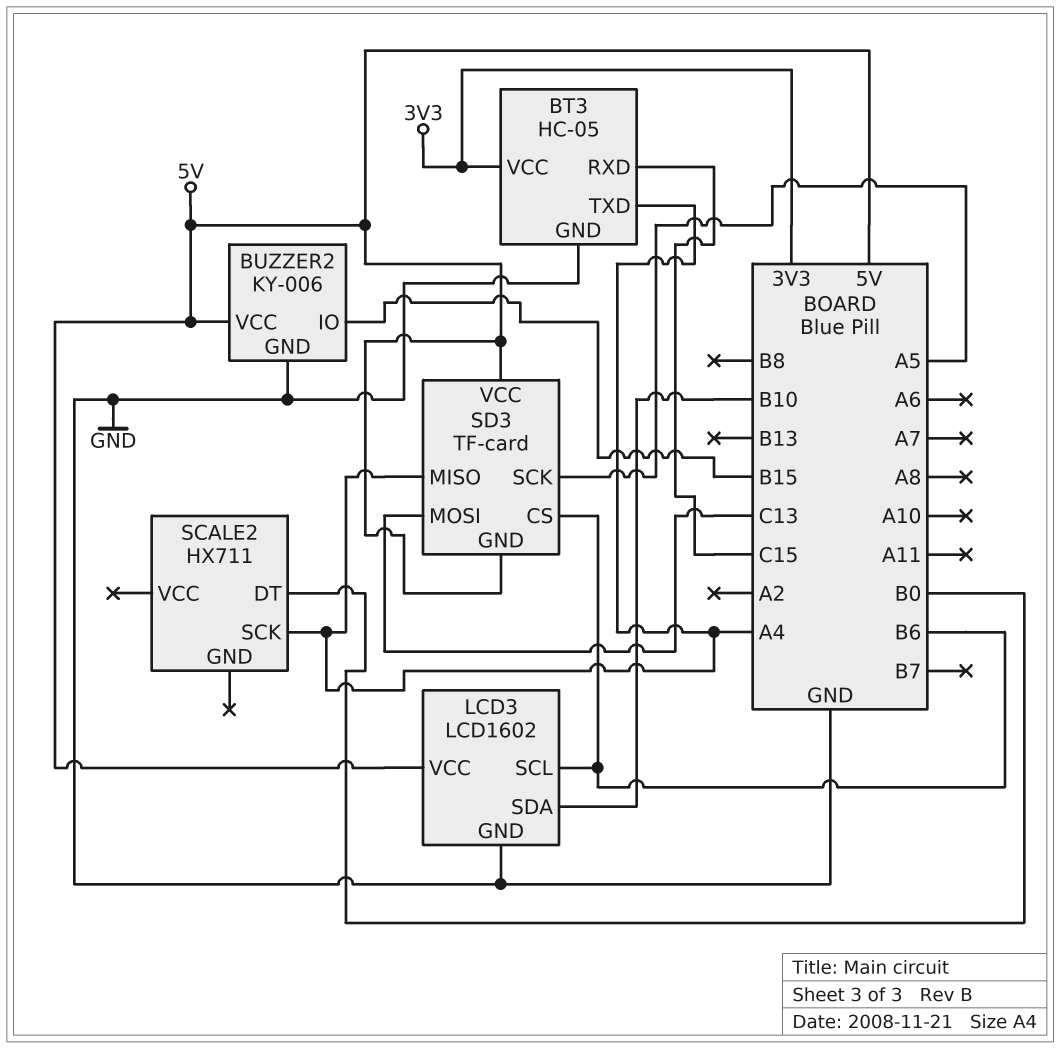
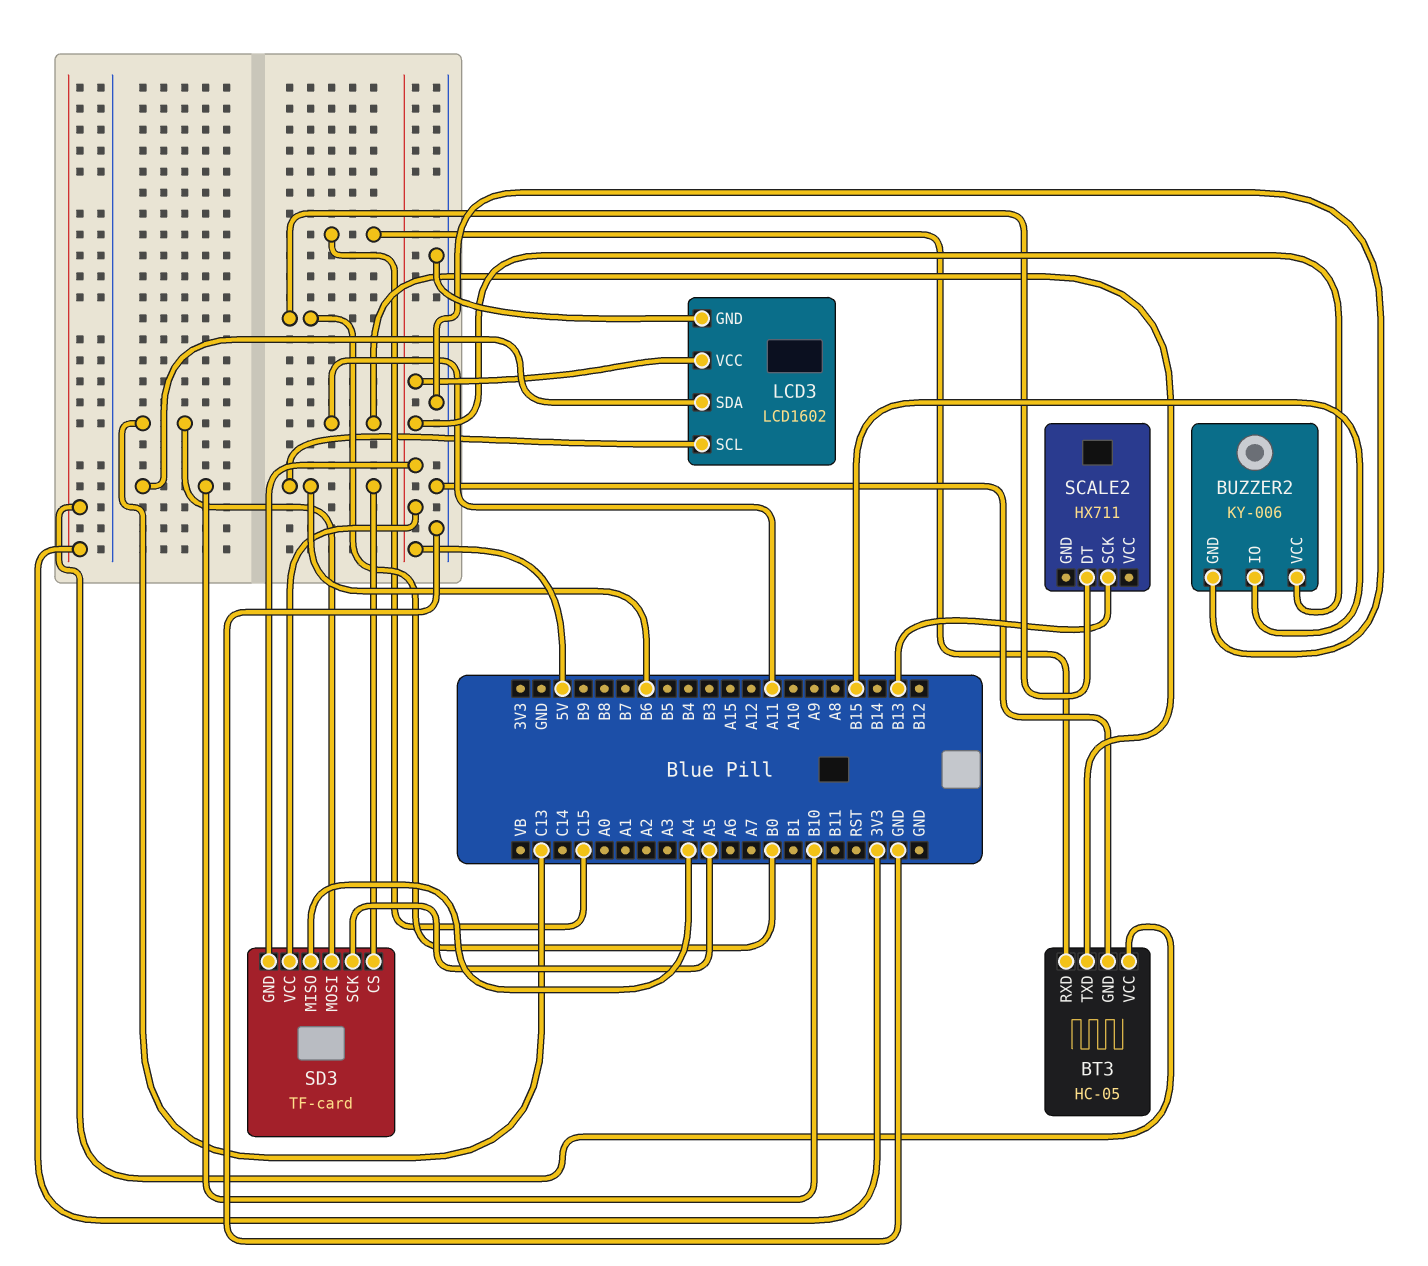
BT3 pin TXD: A4 -> A11
SCALE2 pin SCK: A4 -> B13

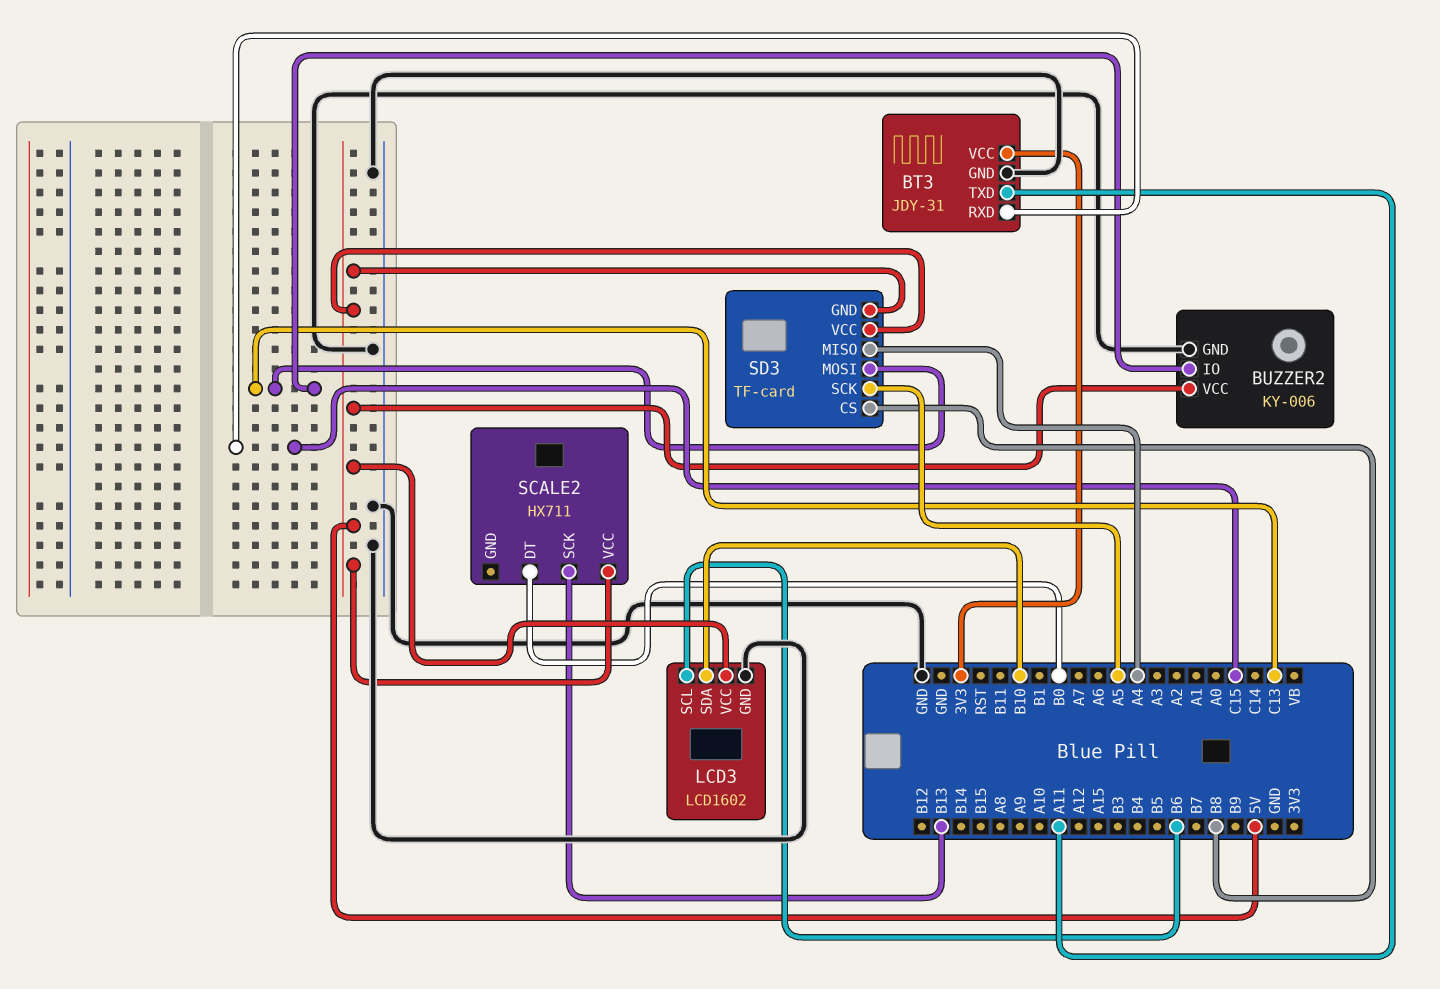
BT3: HC-05 -> JDY-31
BUZZER2 pin IO: B15 -> C13
SCALE2 pin VCC: none -> 5V
SD3 pin CS: B6 -> B8

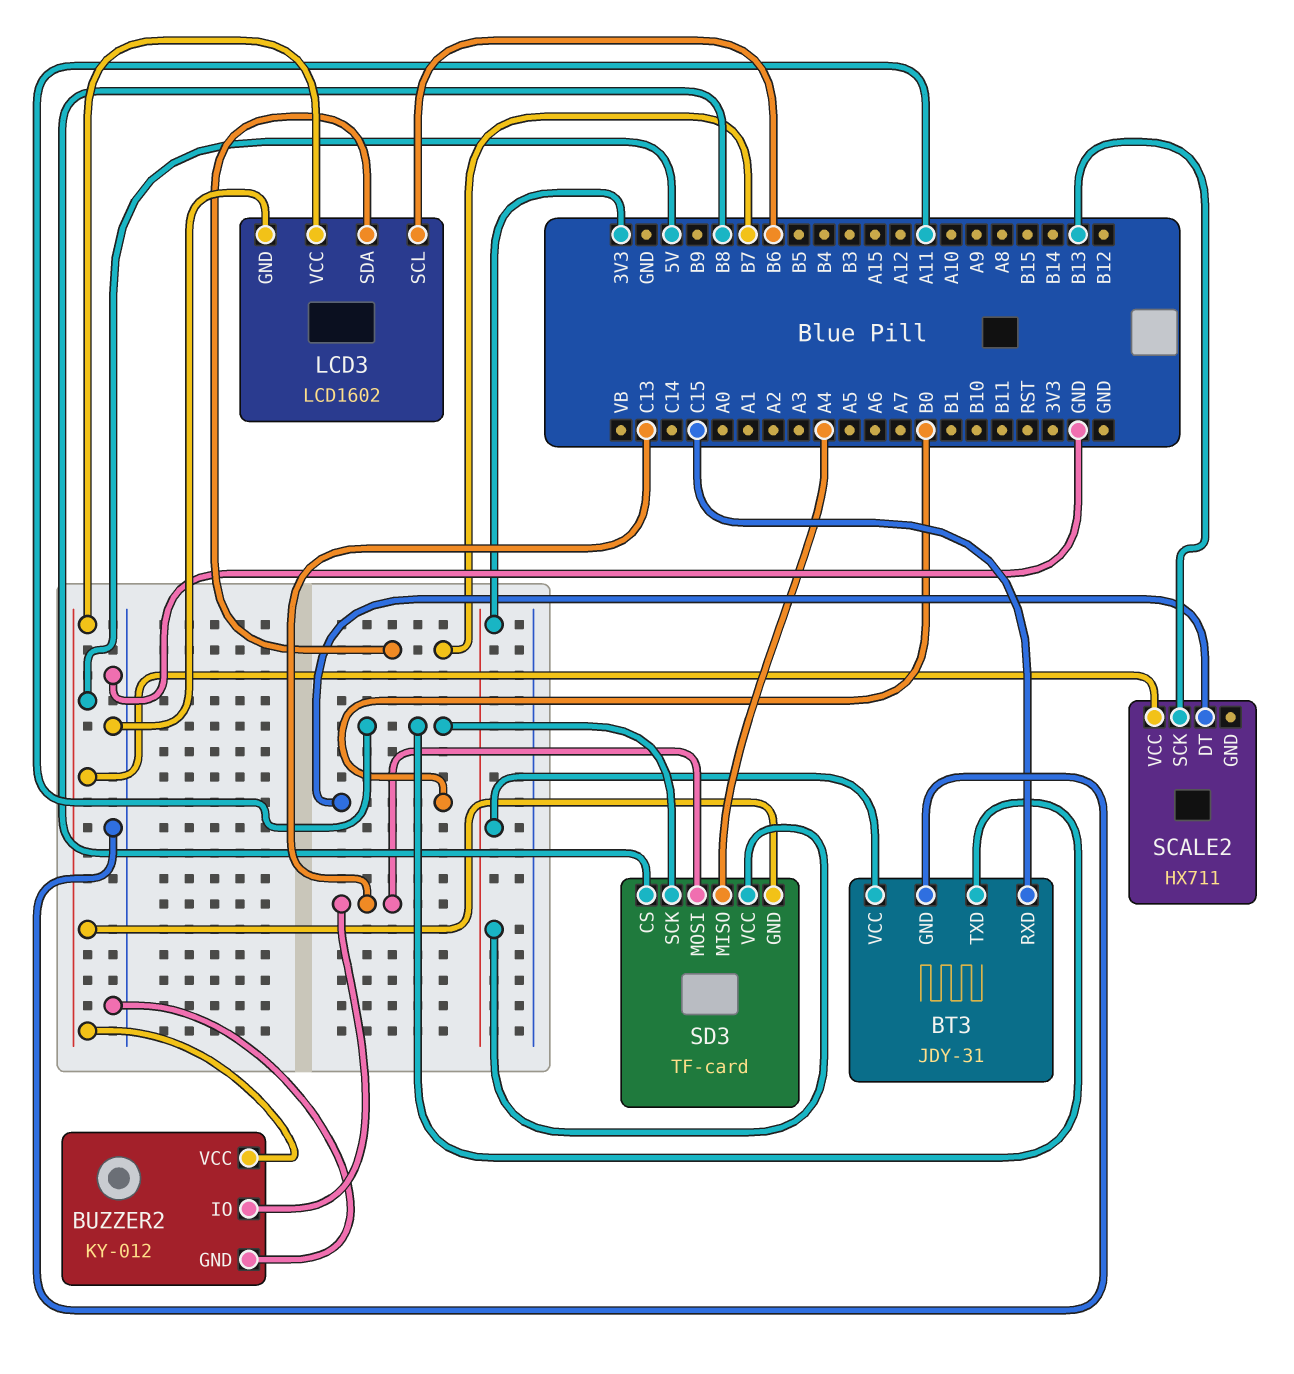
BUZZER2: KY-006 -> KY-012
LCD3 pin SDA: B10 -> B7
SD3 pin SCK: A5 -> A11
SD3 pin VCC: 5V -> 3V3

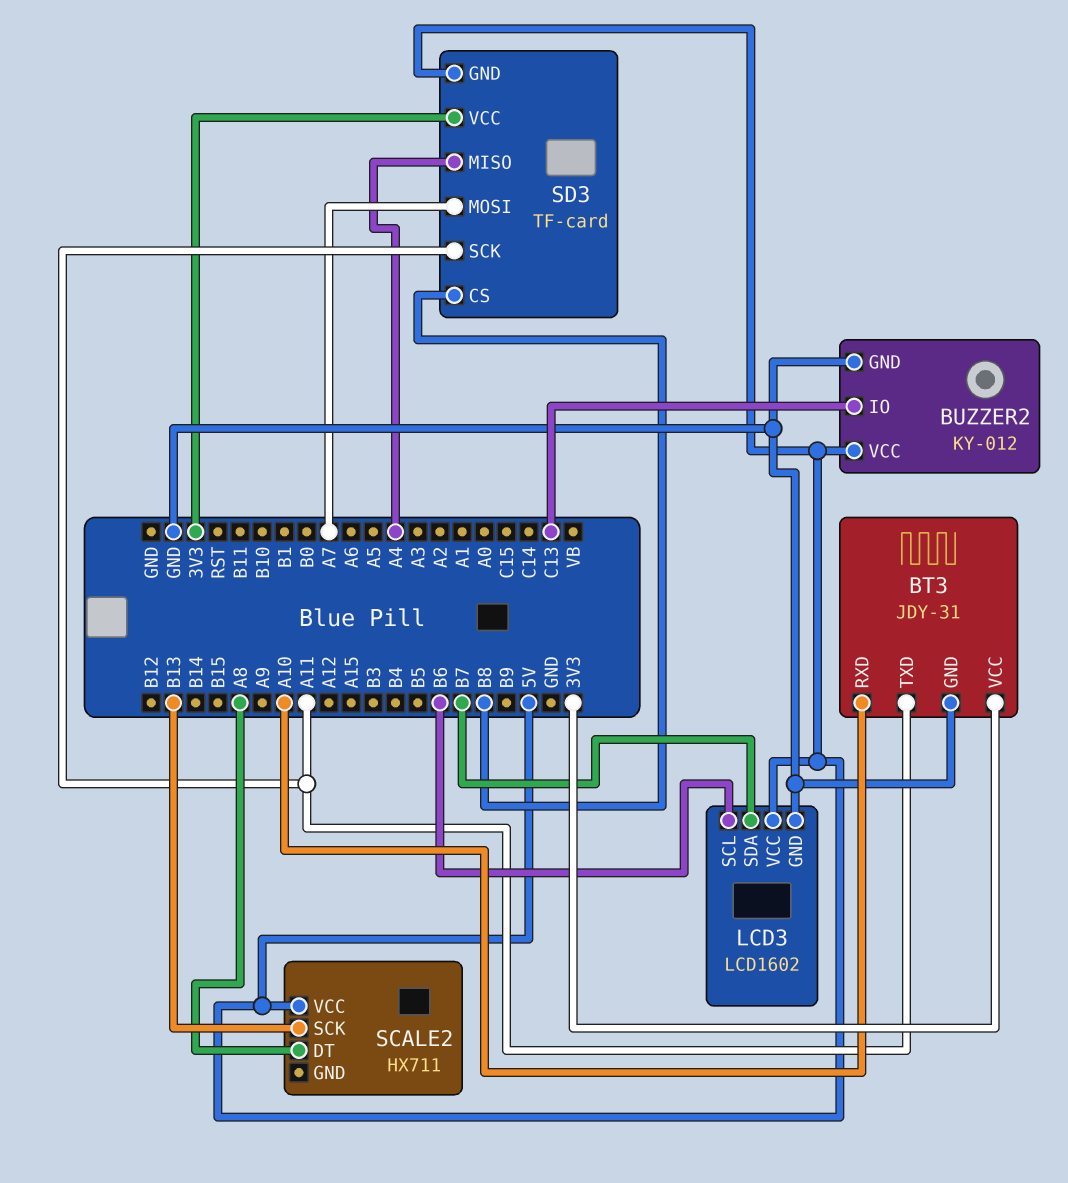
BT3 pin RXD: C15 -> A10
SCALE2 pin DT: B0 -> A8
SD3 pin MOSI: C13 -> A7

